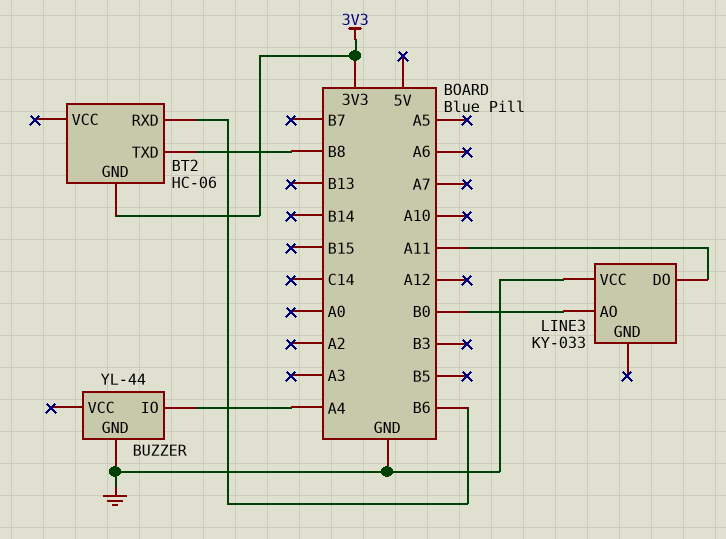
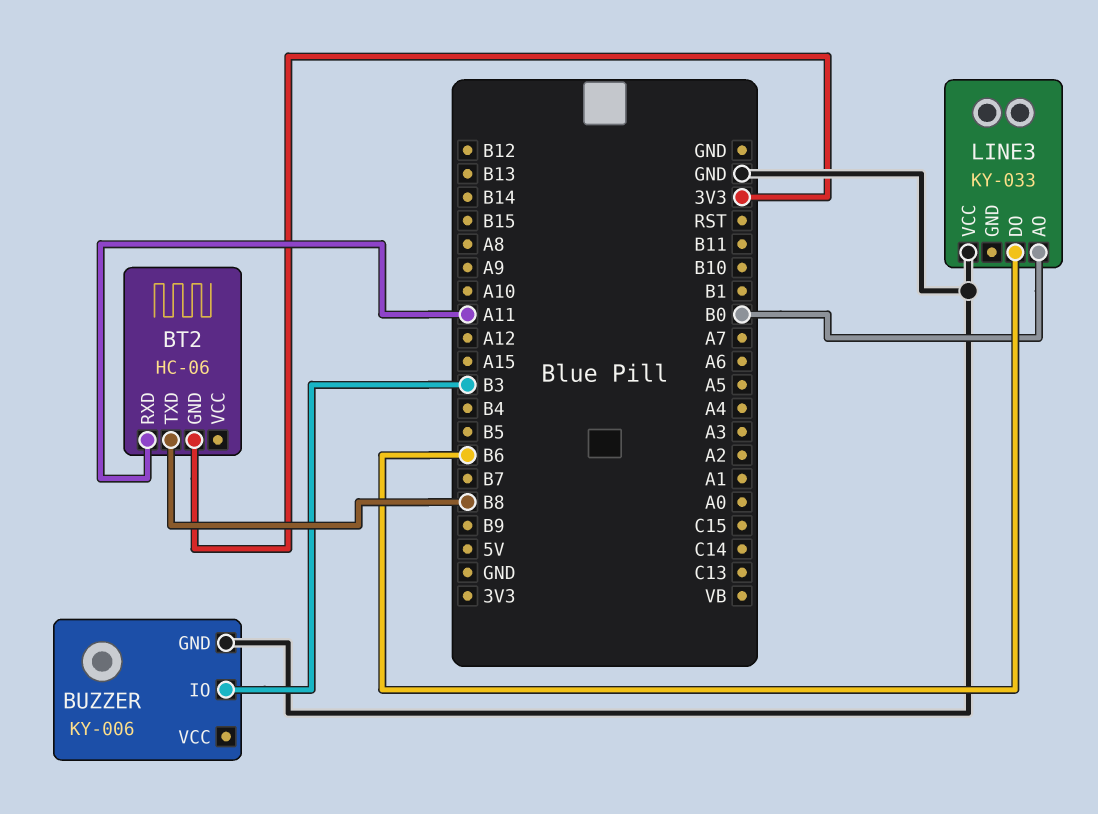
BT2 pin RXD: B6 -> A11
BUZZER: YL-44 -> KY-006
BUZZER pin IO: A4 -> B3
LINE3 pin DO: A11 -> B6

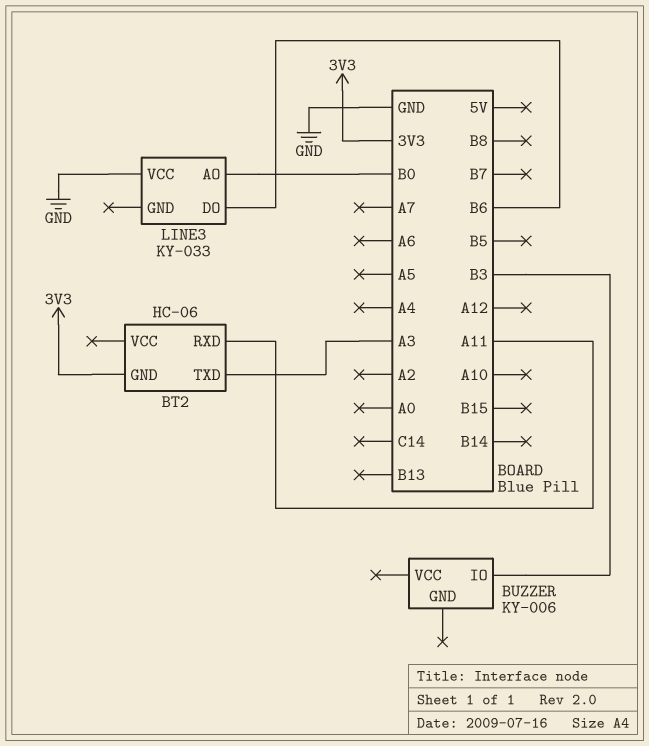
BT2 pin TXD: B8 -> A3
BUZZER pin GND: GND -> none

